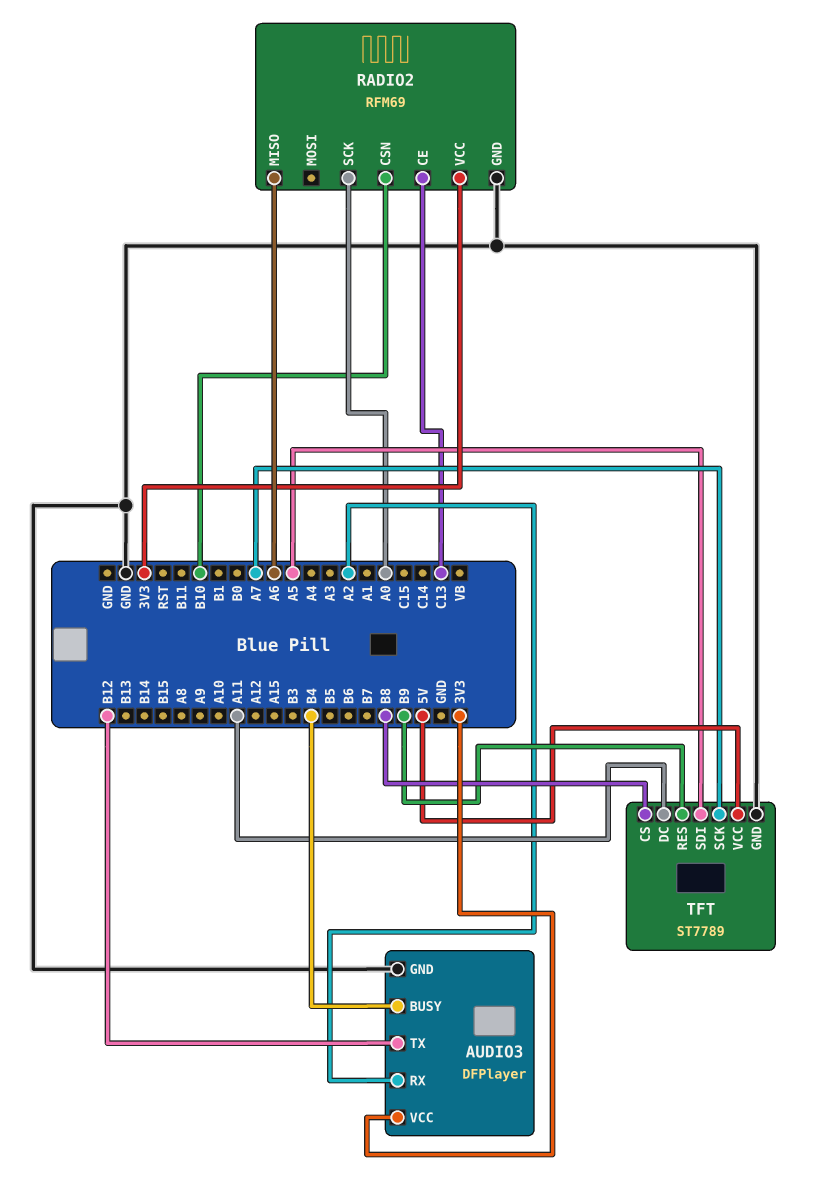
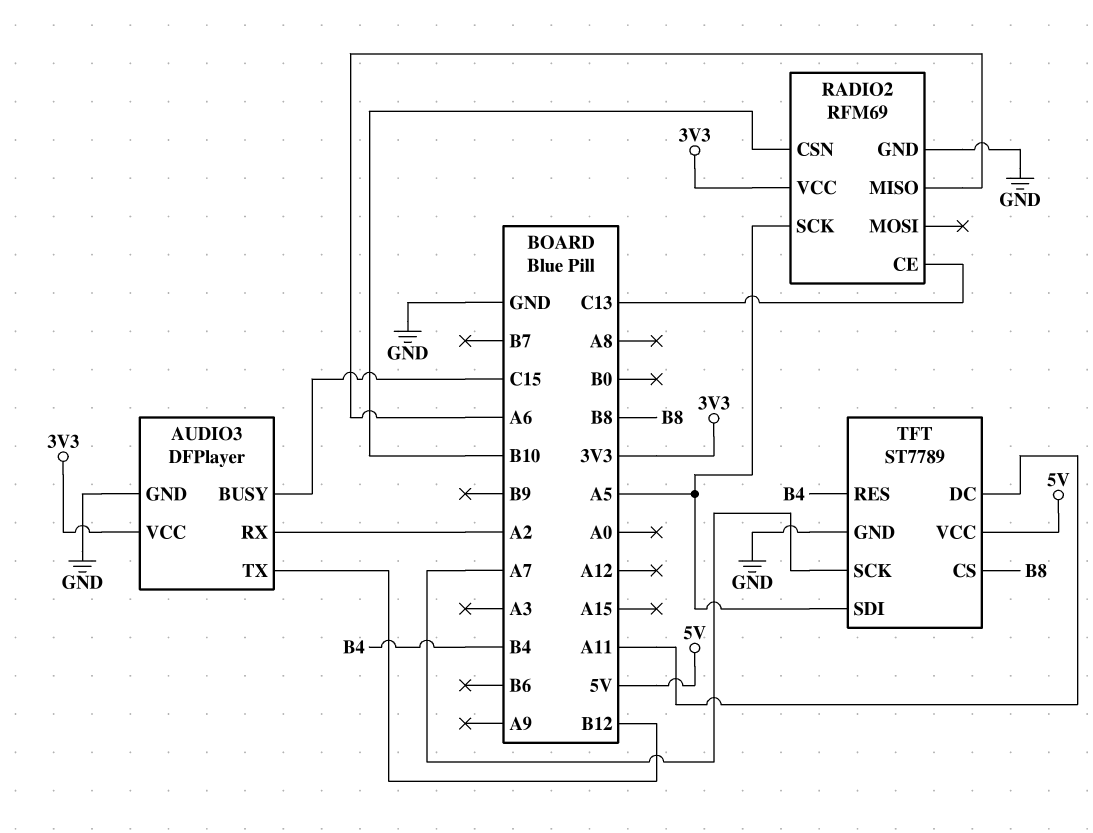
AUDIO3 pin BUSY: B4 -> C15
RADIO2 pin SCK: A0 -> A5
TFT pin RES: B9 -> B4

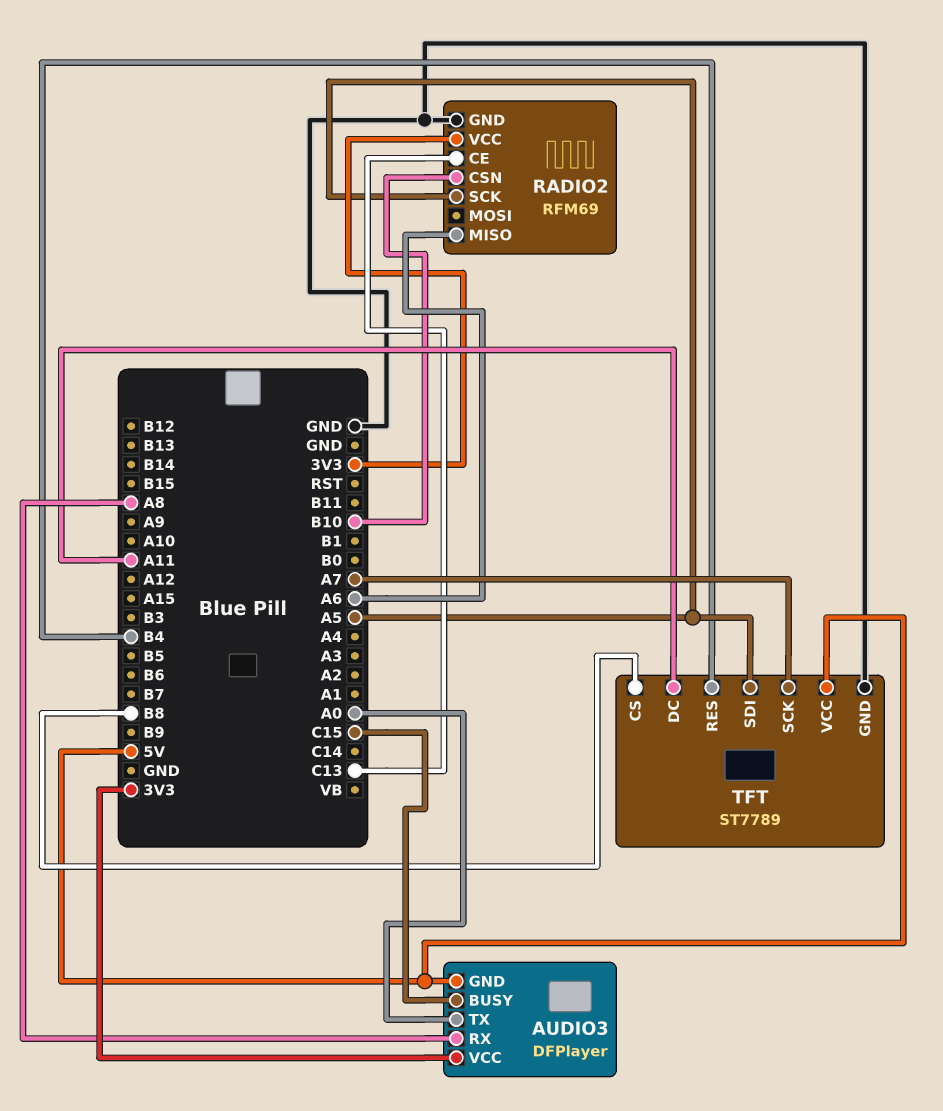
AUDIO3 pin GND: GND -> 5V
AUDIO3 pin RX: A2 -> A8
AUDIO3 pin TX: B12 -> A0

